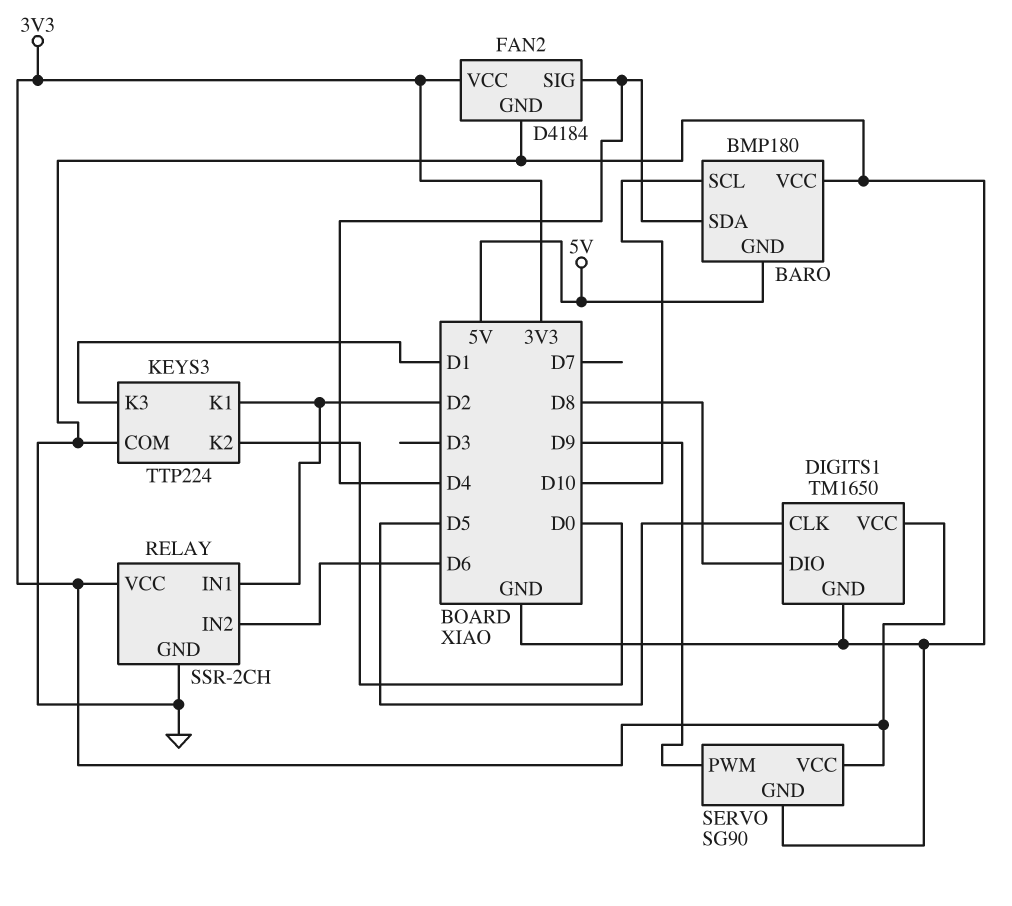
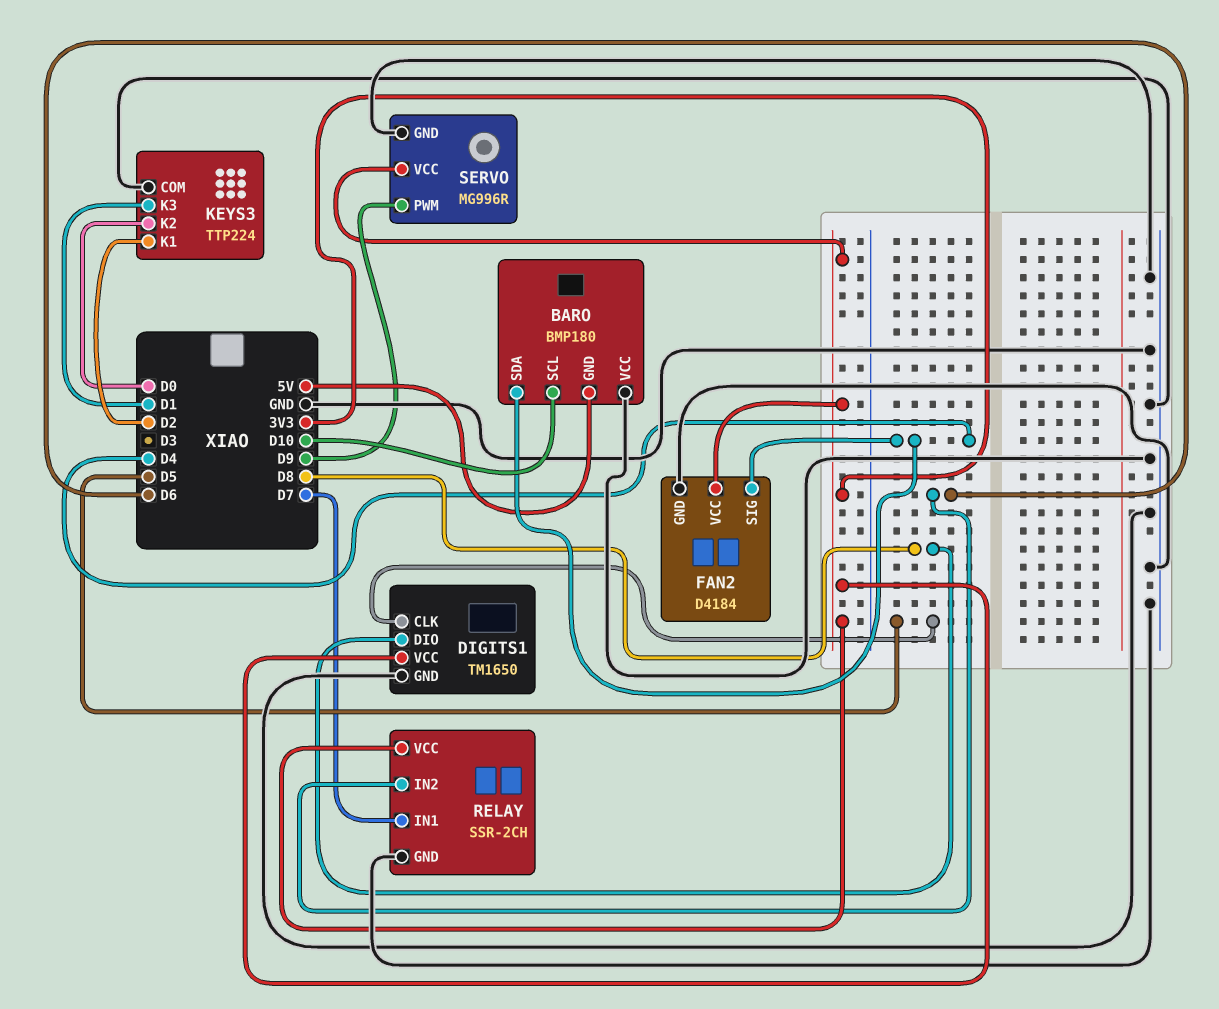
RELAY pin IN1: D2 -> D7
SERVO: SG90 -> MG996R

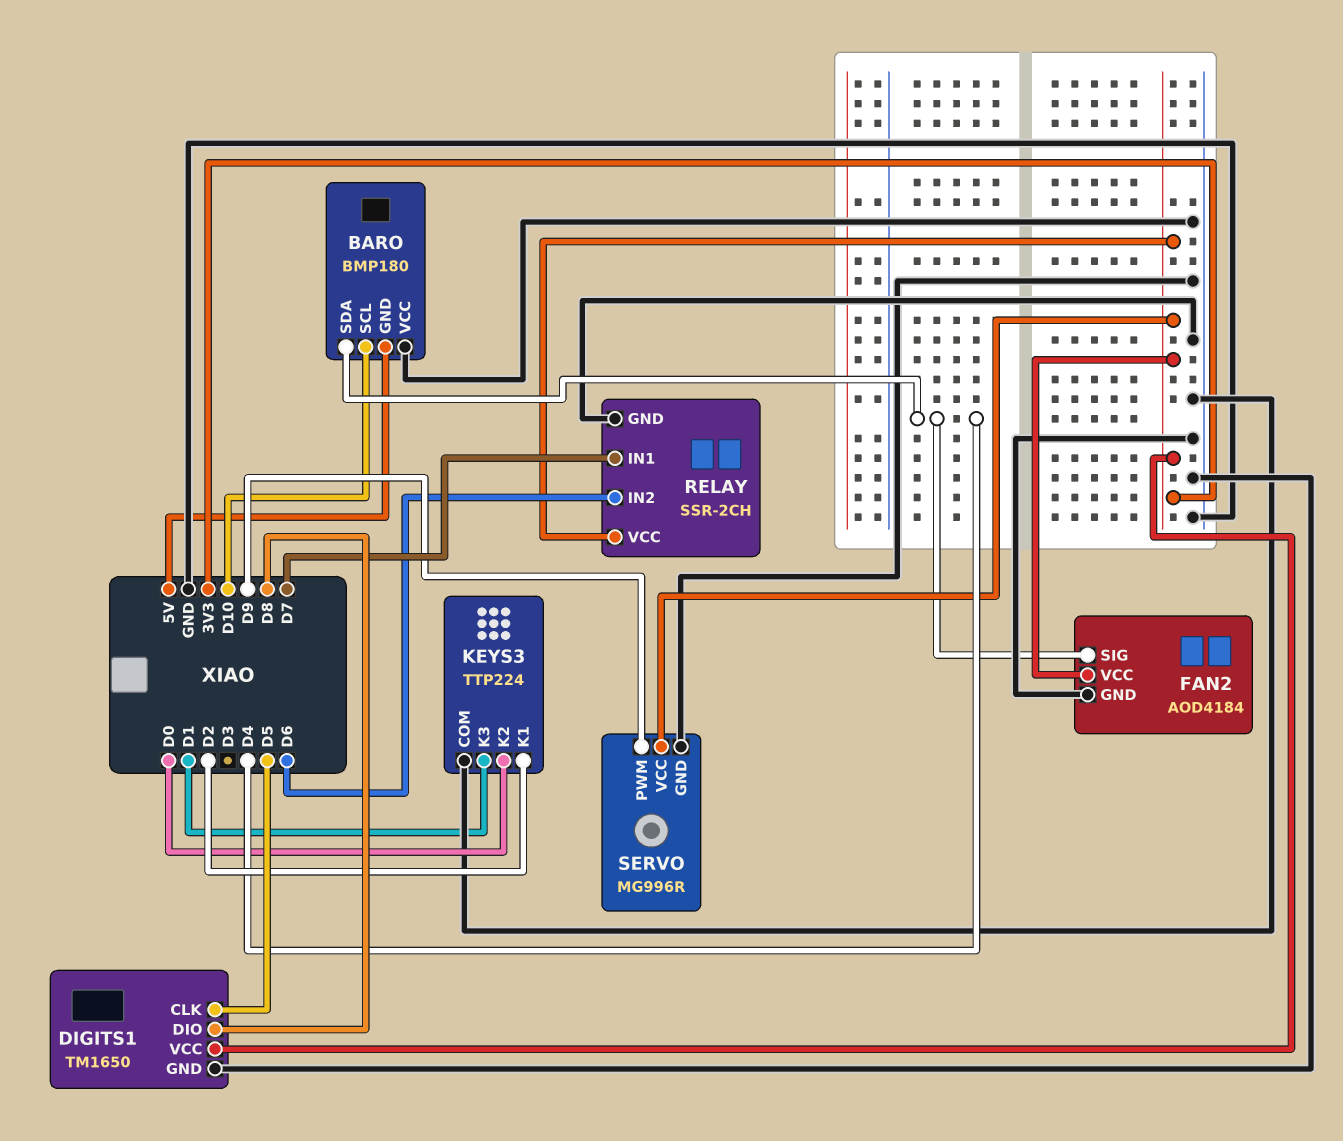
FAN2: D4184 -> AOD4184

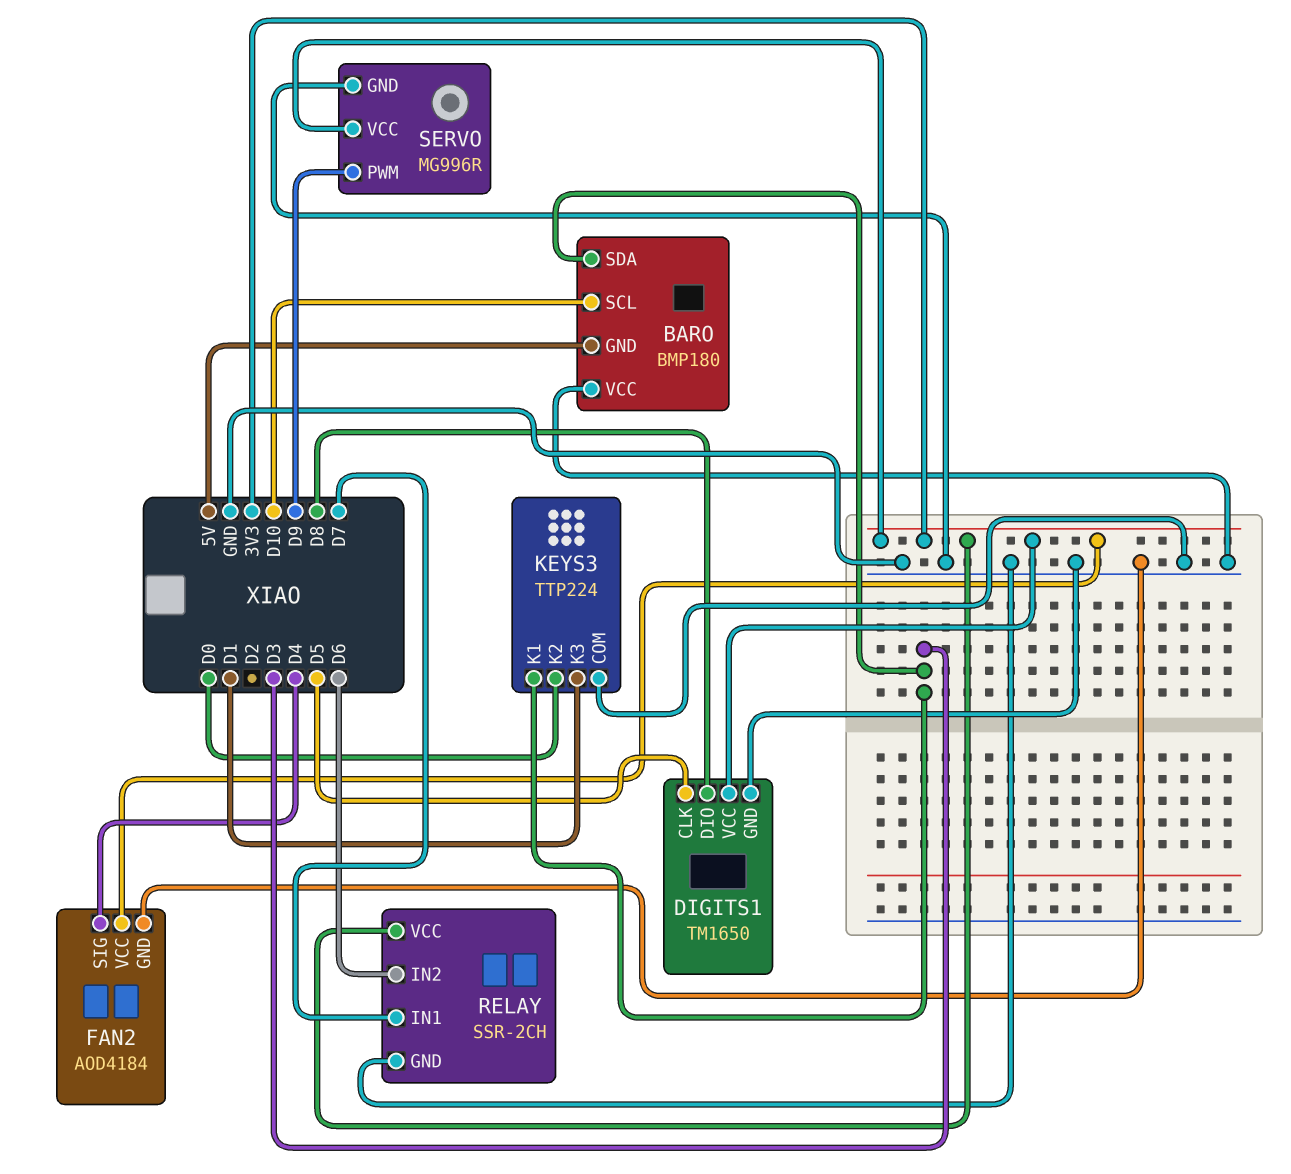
BARO pin SDA: D4 -> D3
KEYS3 pin K1: D2 -> D3

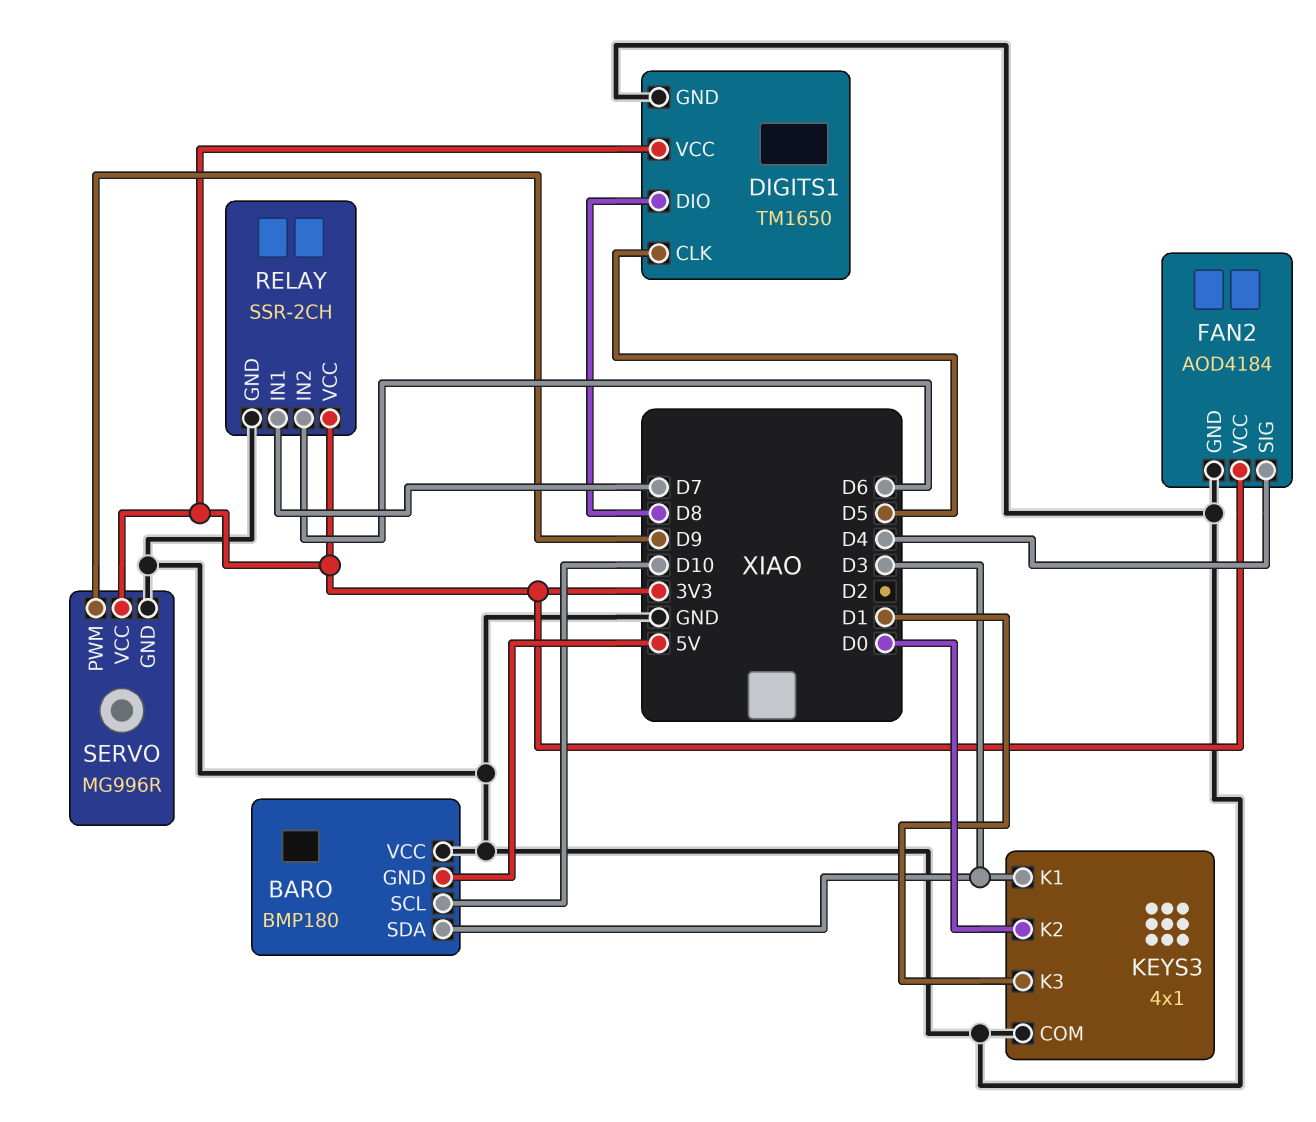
KEYS3: TTP224 -> 4x1

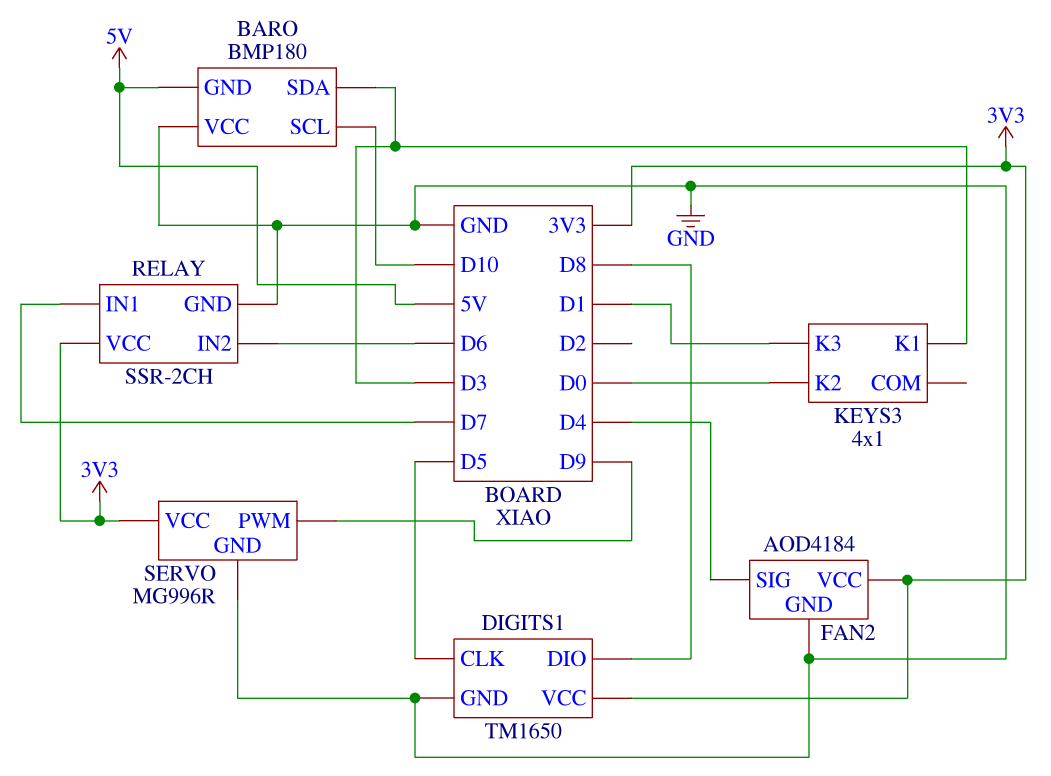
KEYS3 pin COM: GND -> none

